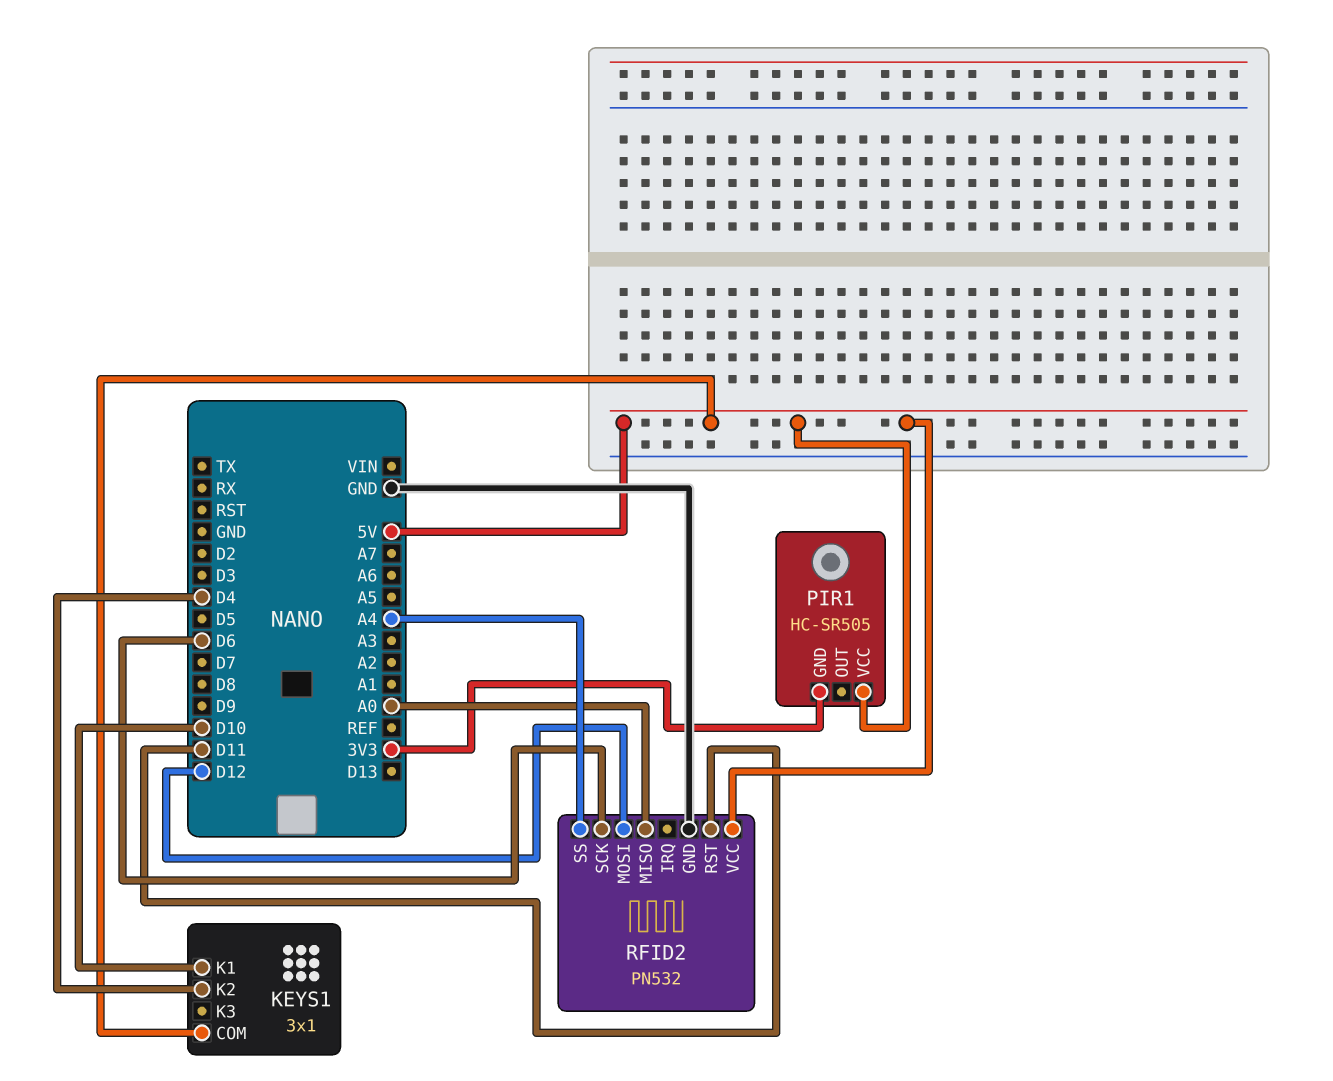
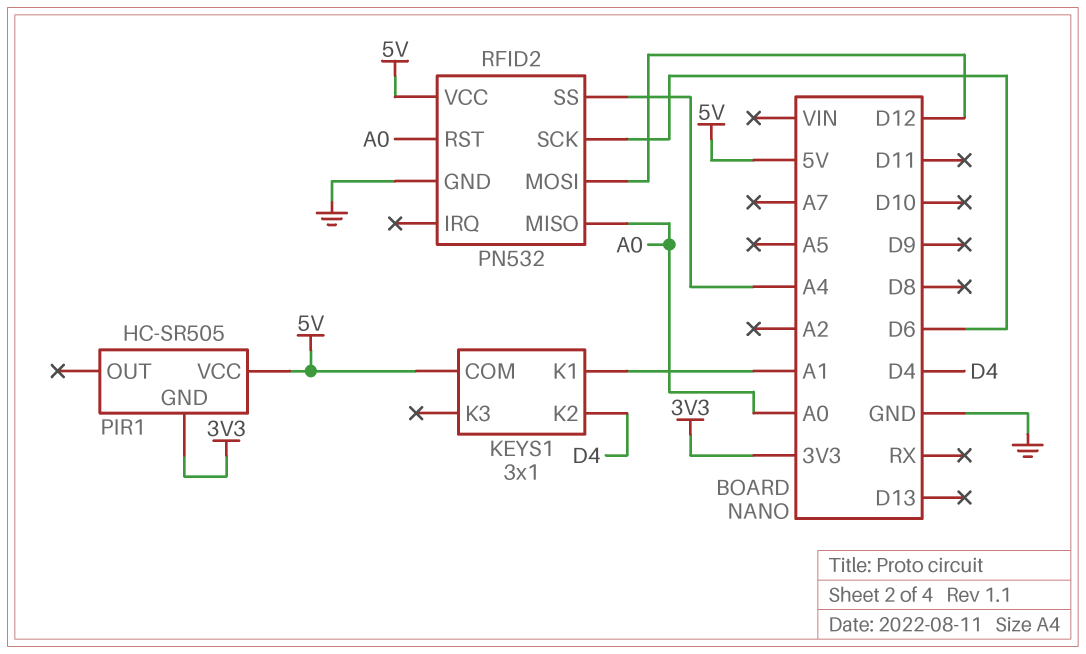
KEYS1 pin K1: D10 -> A1
RFID2 pin RST: D11 -> A0

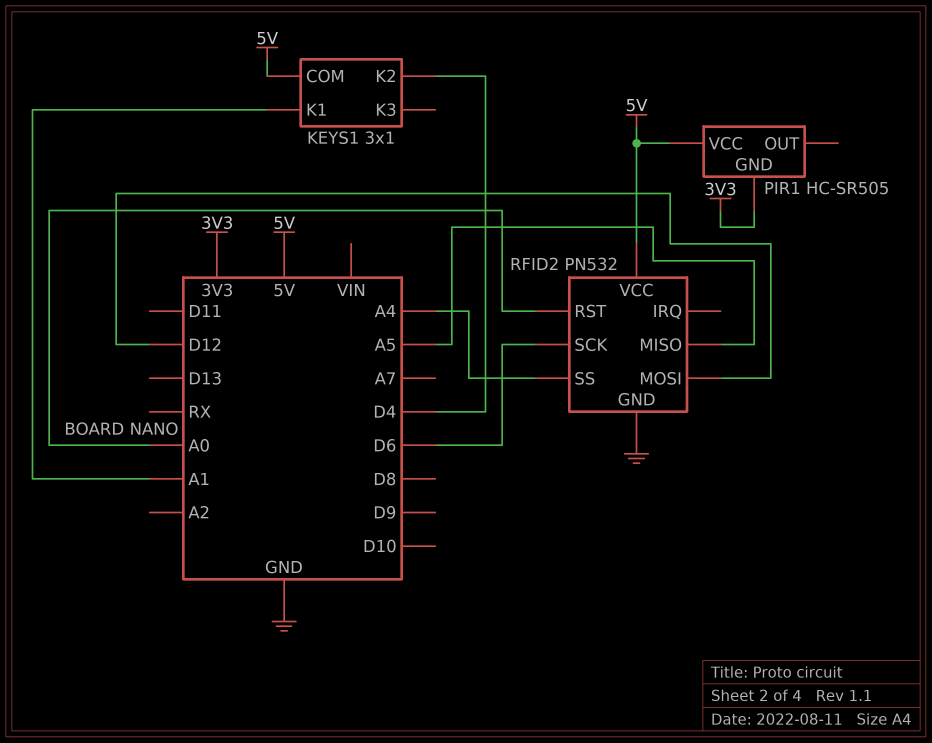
RFID2 pin MISO: A0 -> A5

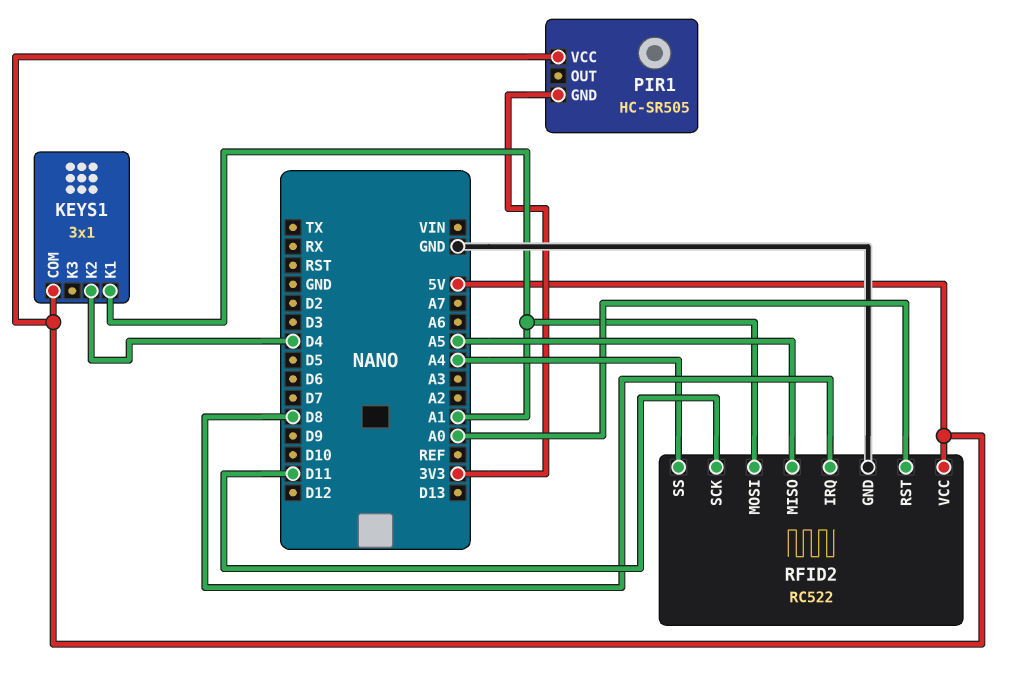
RFID2: PN532 -> RC522
RFID2 pin IRQ: none -> D8
RFID2 pin MOSI: D12 -> A1
RFID2 pin SCK: D6 -> D11

